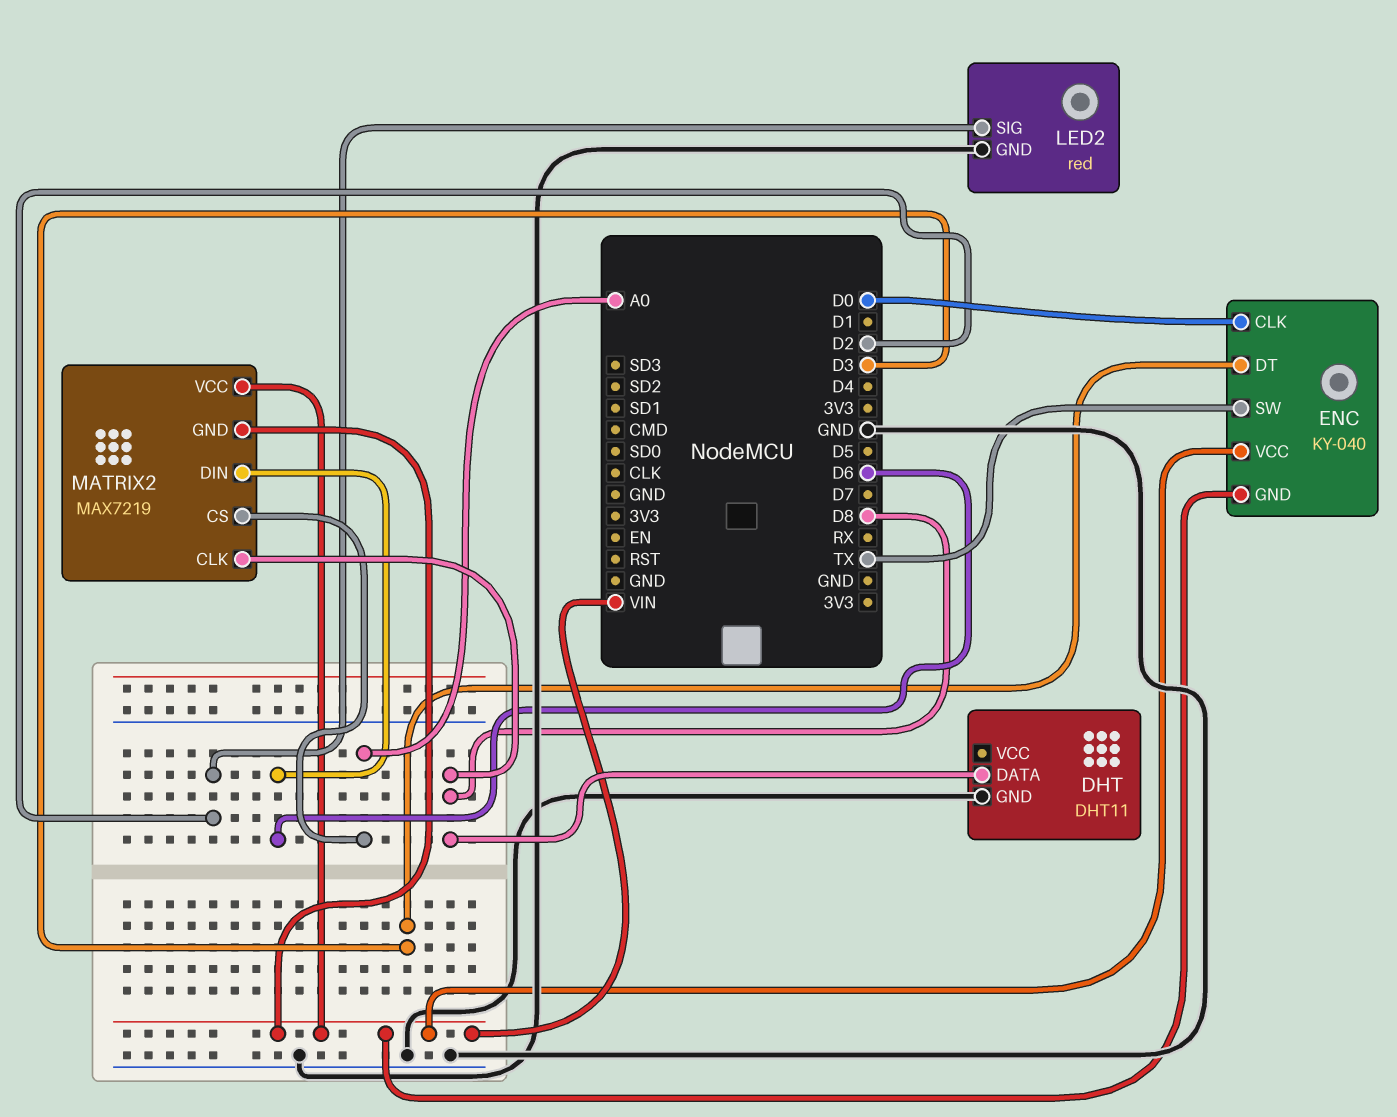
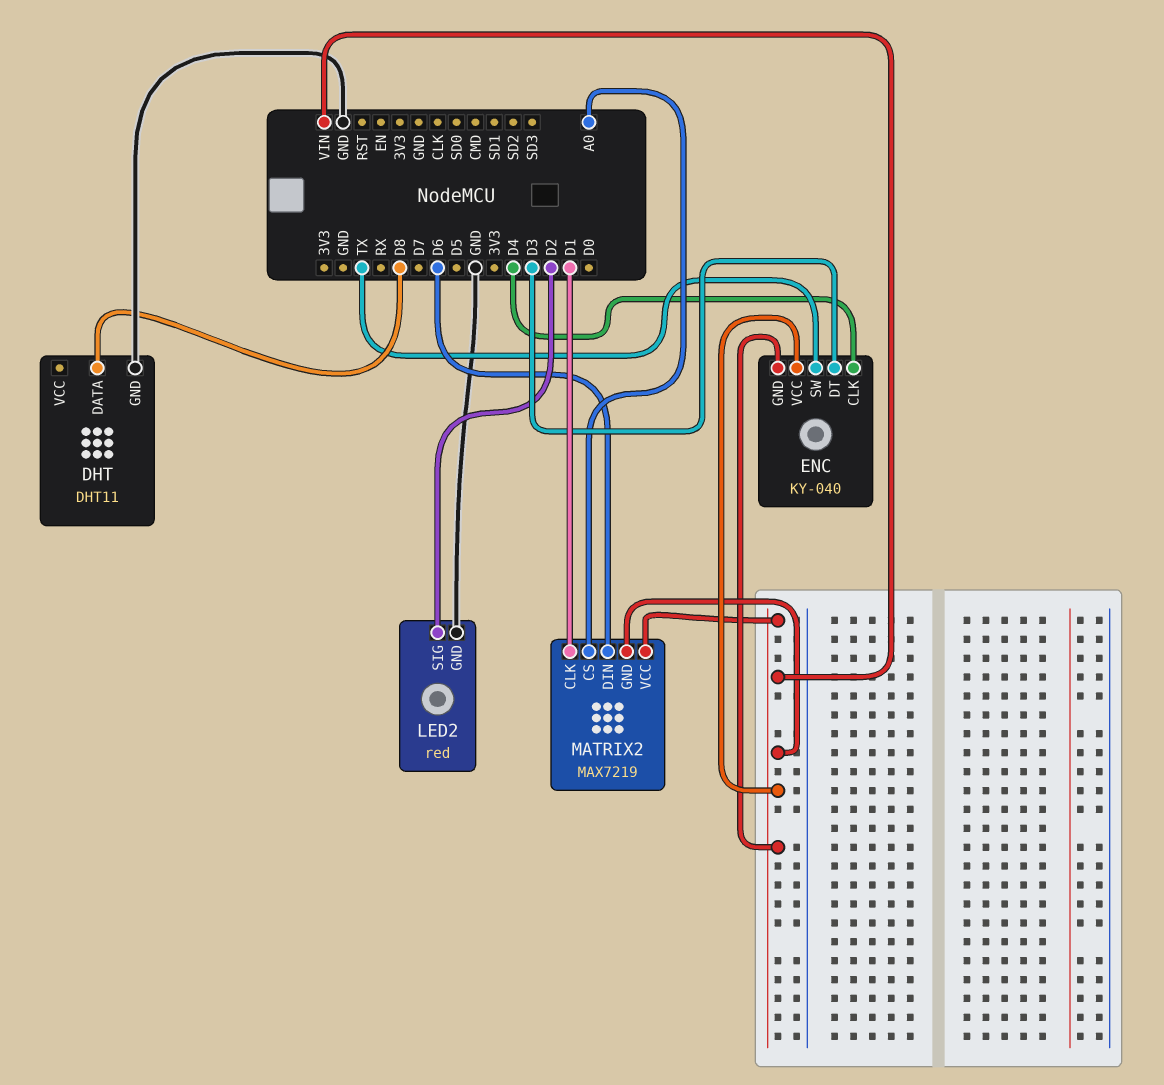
ENC pin CLK: D0 -> D4
MATRIX2 pin CLK: D8 -> D1

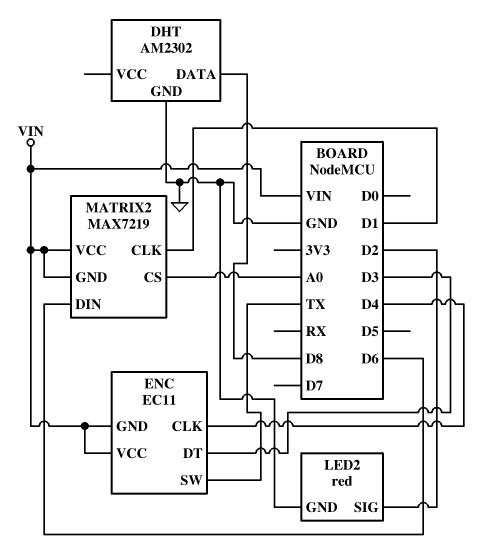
DHT: DHT11 -> AM2302
ENC: KY-040 -> EC11

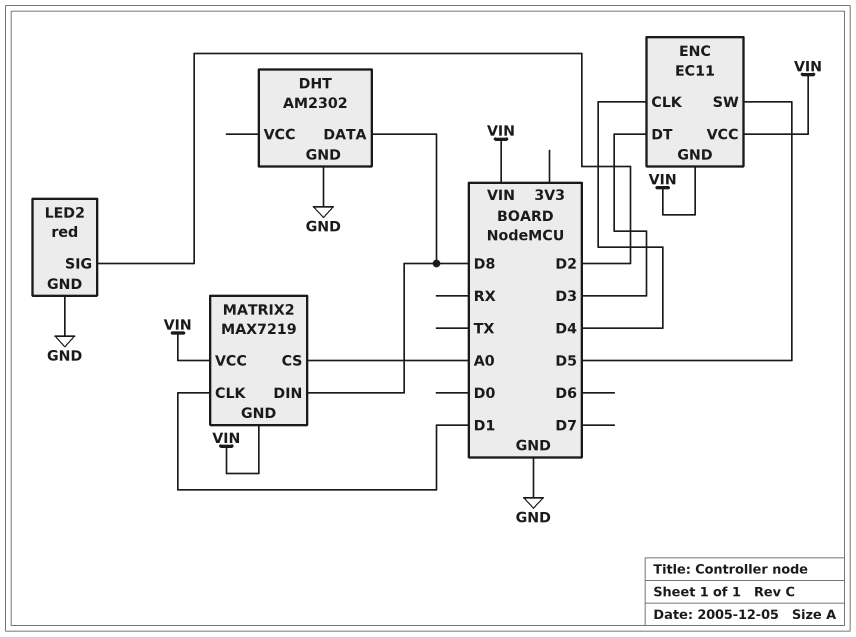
ENC pin SW: TX -> D5
MATRIX2 pin DIN: D6 -> D8

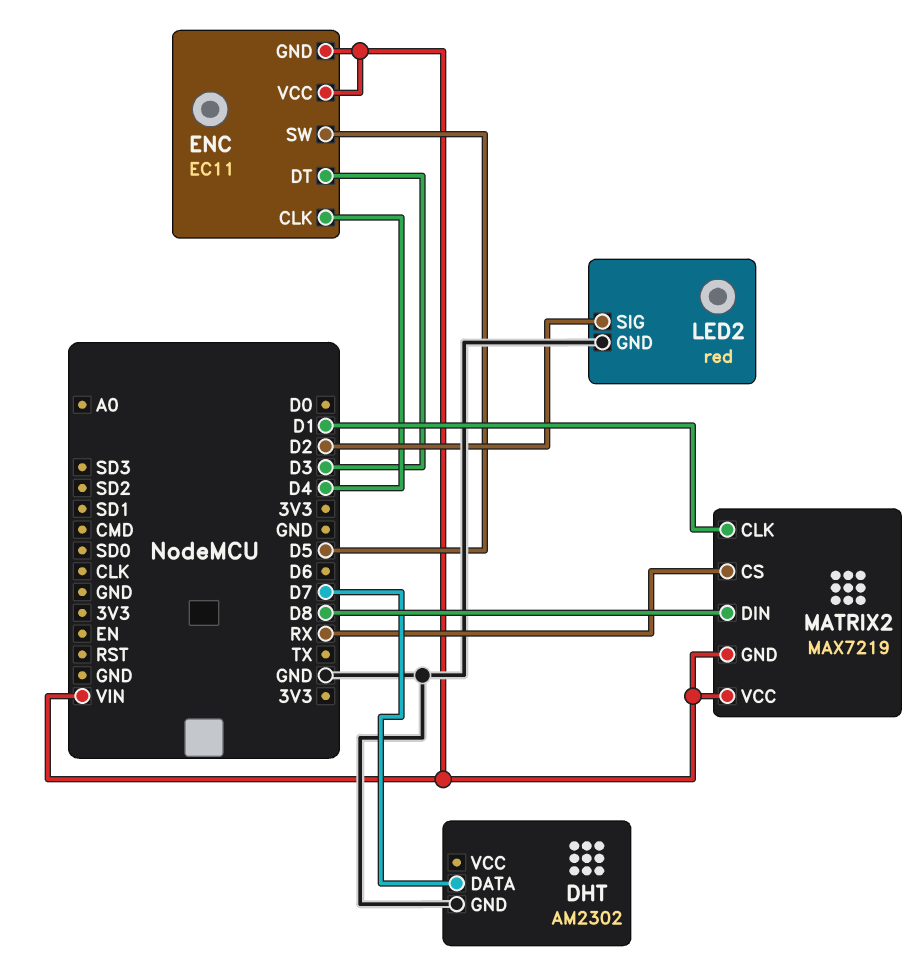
DHT pin DATA: D8 -> D7
MATRIX2 pin CS: A0 -> RX

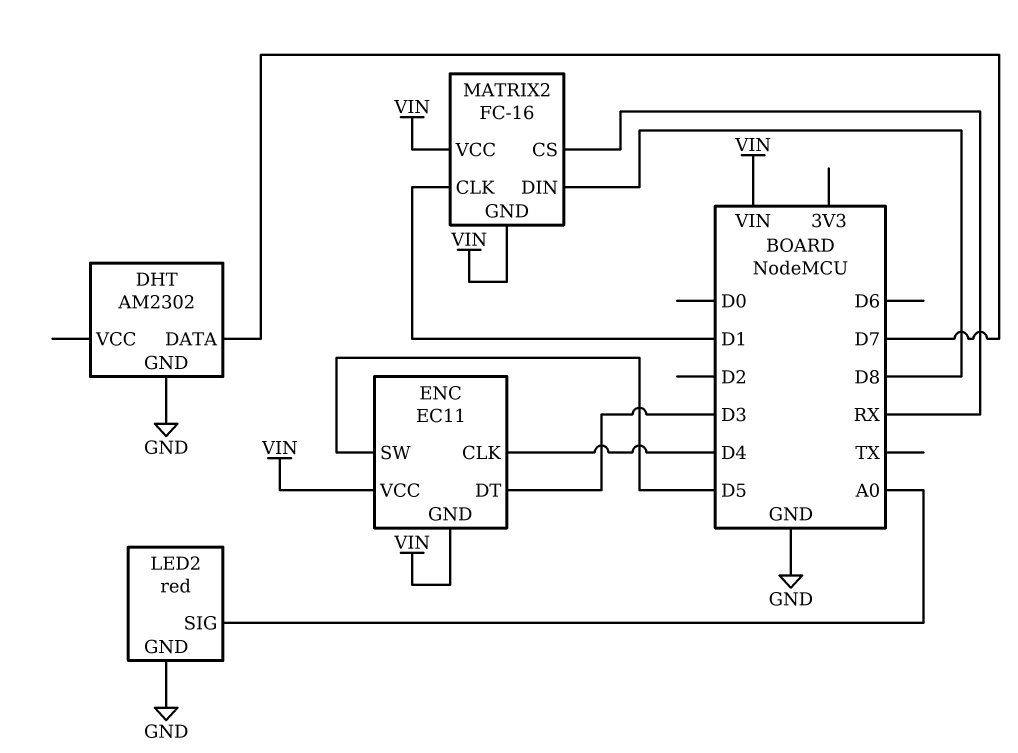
LED2 pin SIG: D2 -> A0
MATRIX2: MAX7219 -> FC-16

